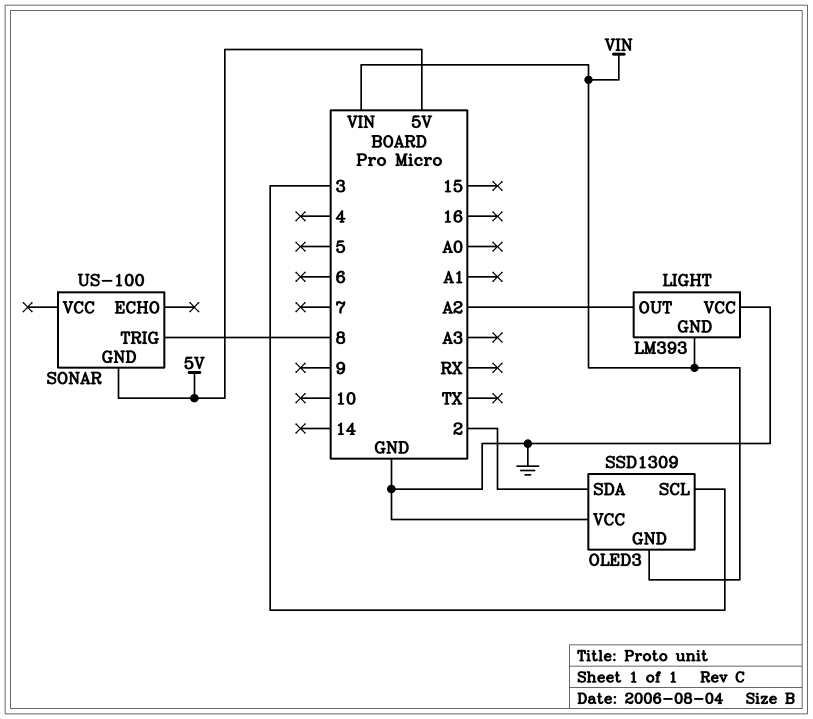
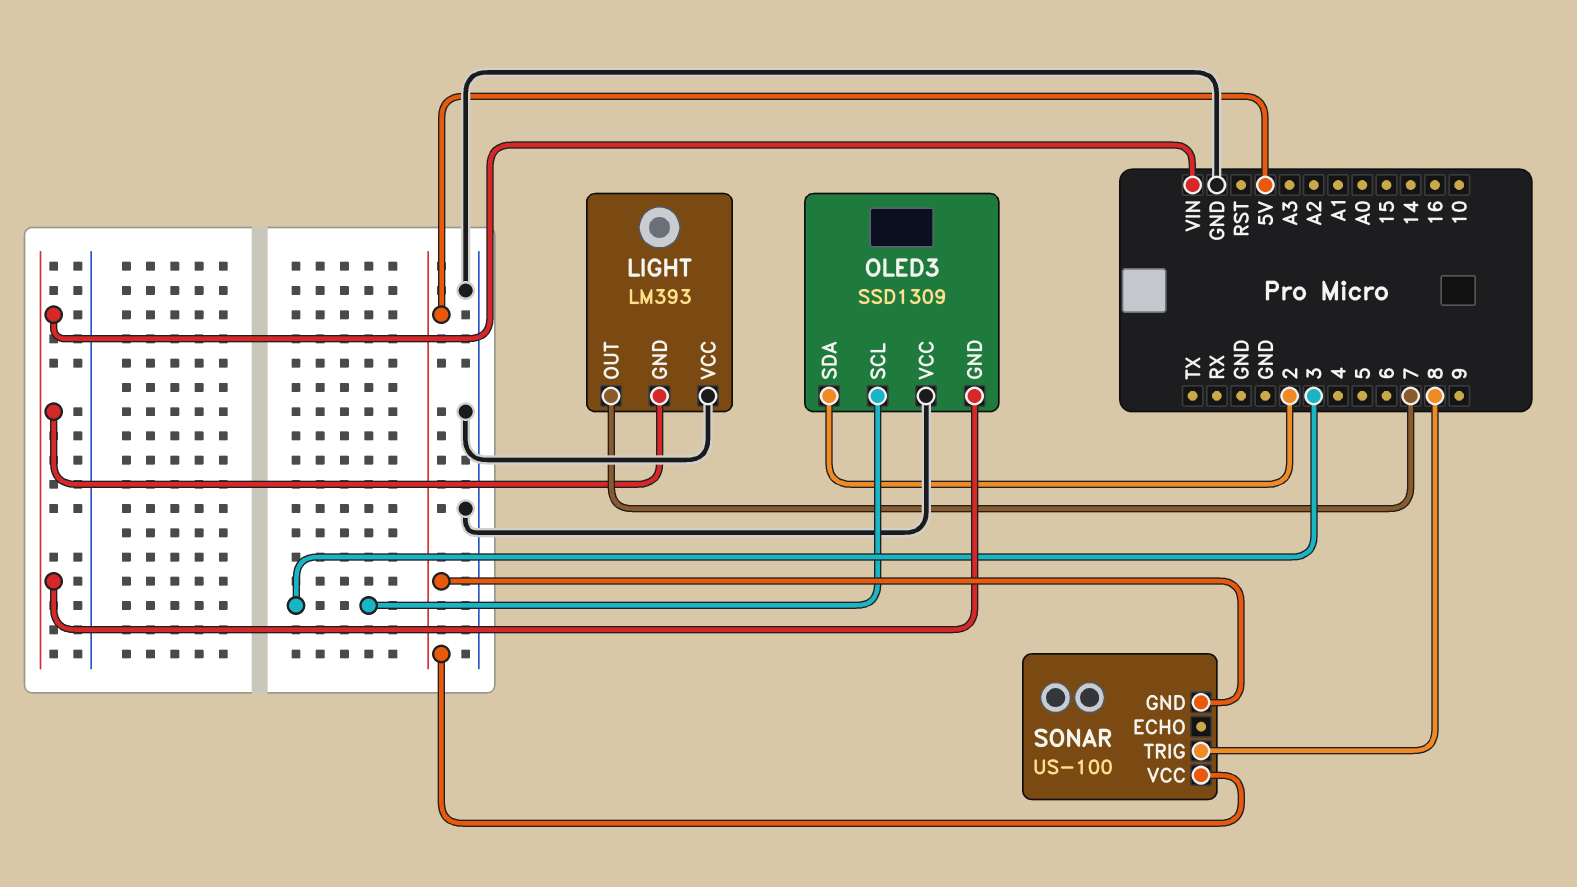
LIGHT pin OUT: A2 -> 7
SONAR pin VCC: none -> 5V

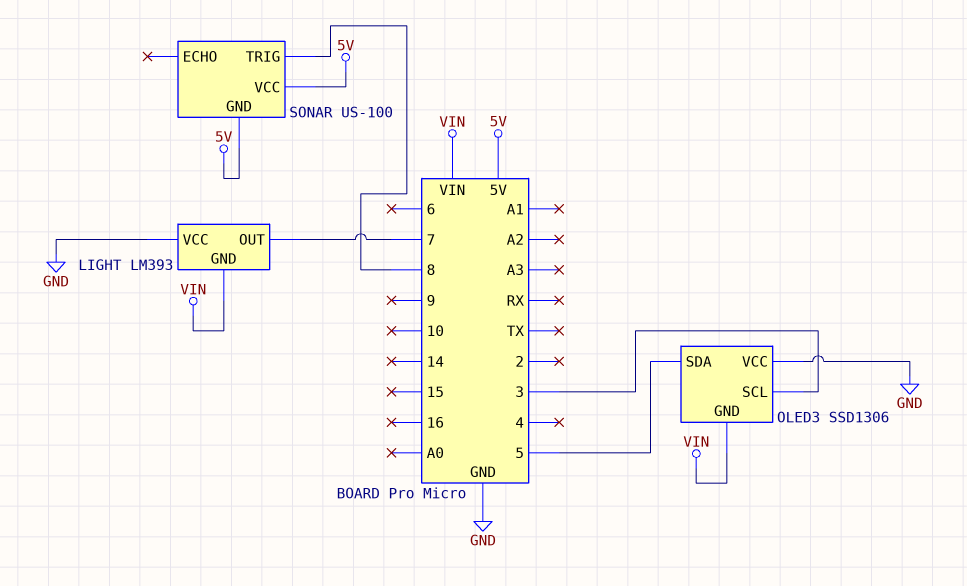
OLED3: SSD1309 -> SSD1306
OLED3 pin SDA: 2 -> 5

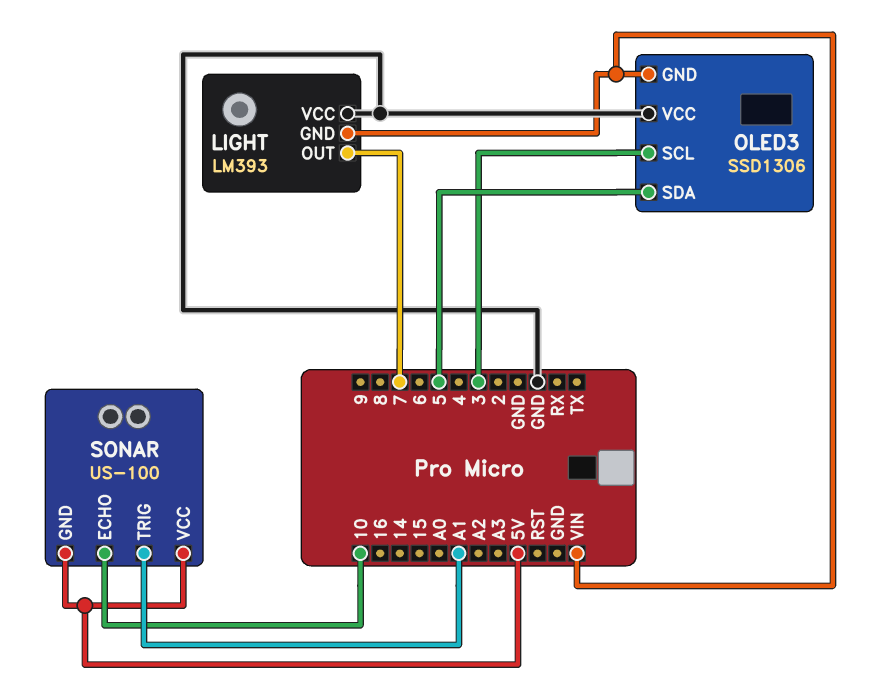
SONAR pin ECHO: none -> 10
SONAR pin TRIG: 8 -> A1

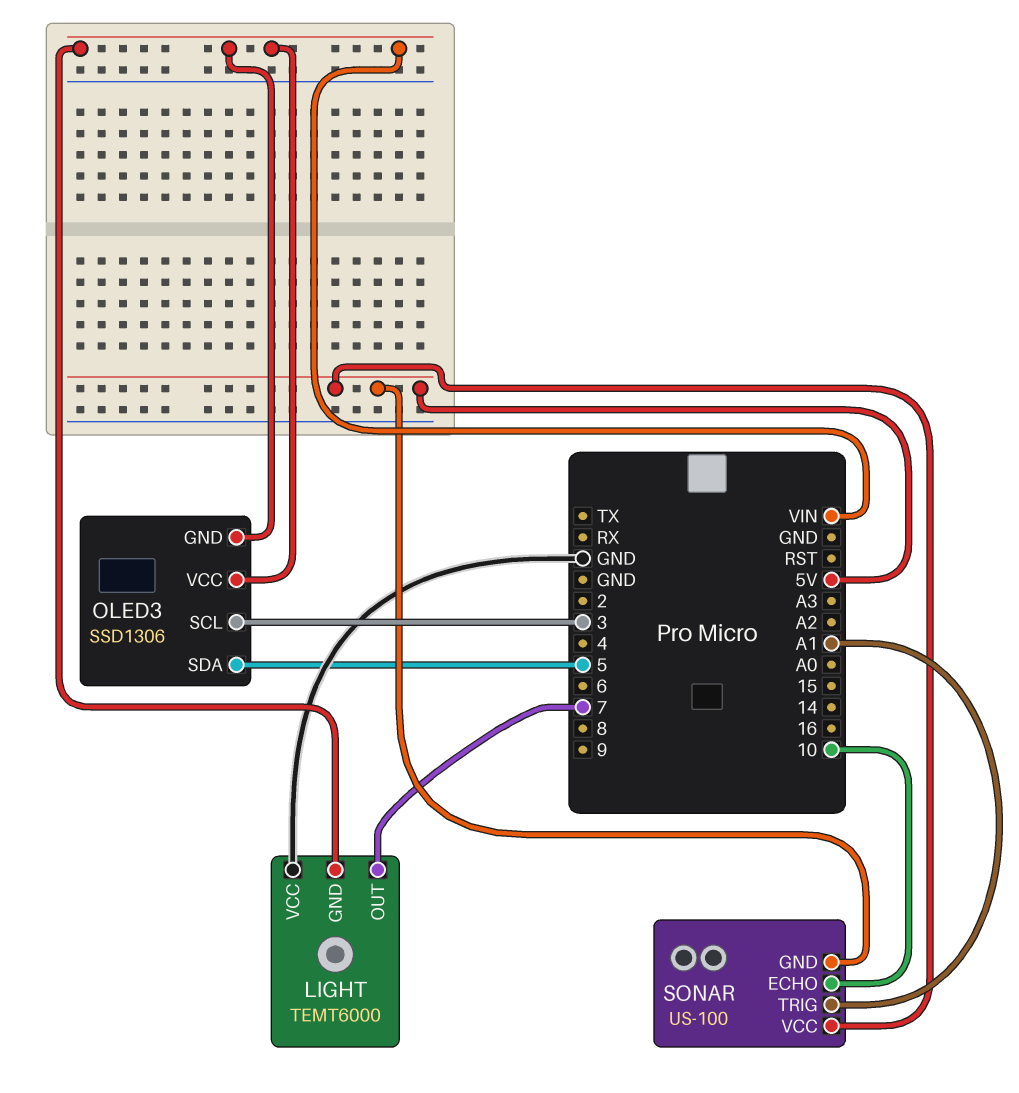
LIGHT: LM393 -> TEMT6000
OLED3 pin VCC: GND -> VIN

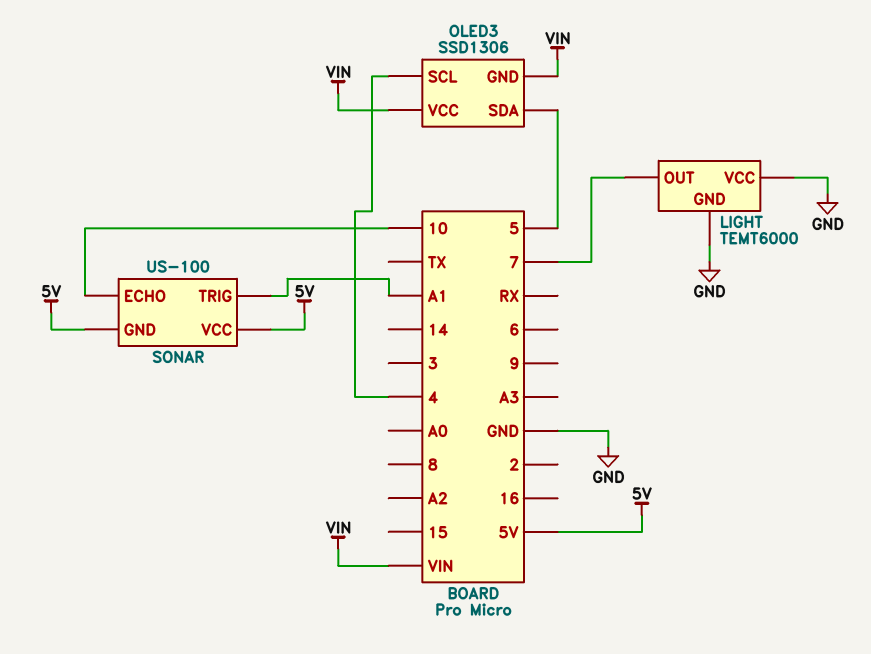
LIGHT pin GND: VIN -> GND
OLED3 pin SCL: 3 -> 4

